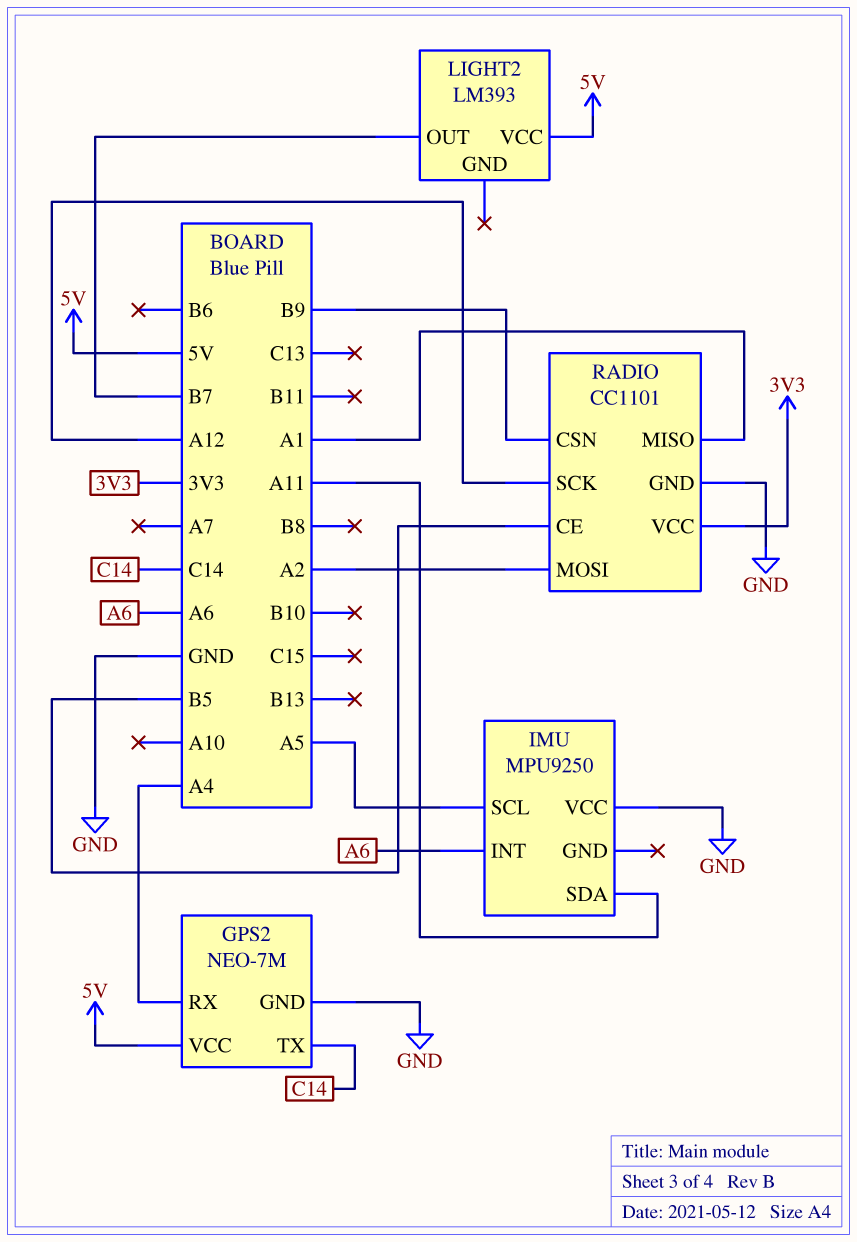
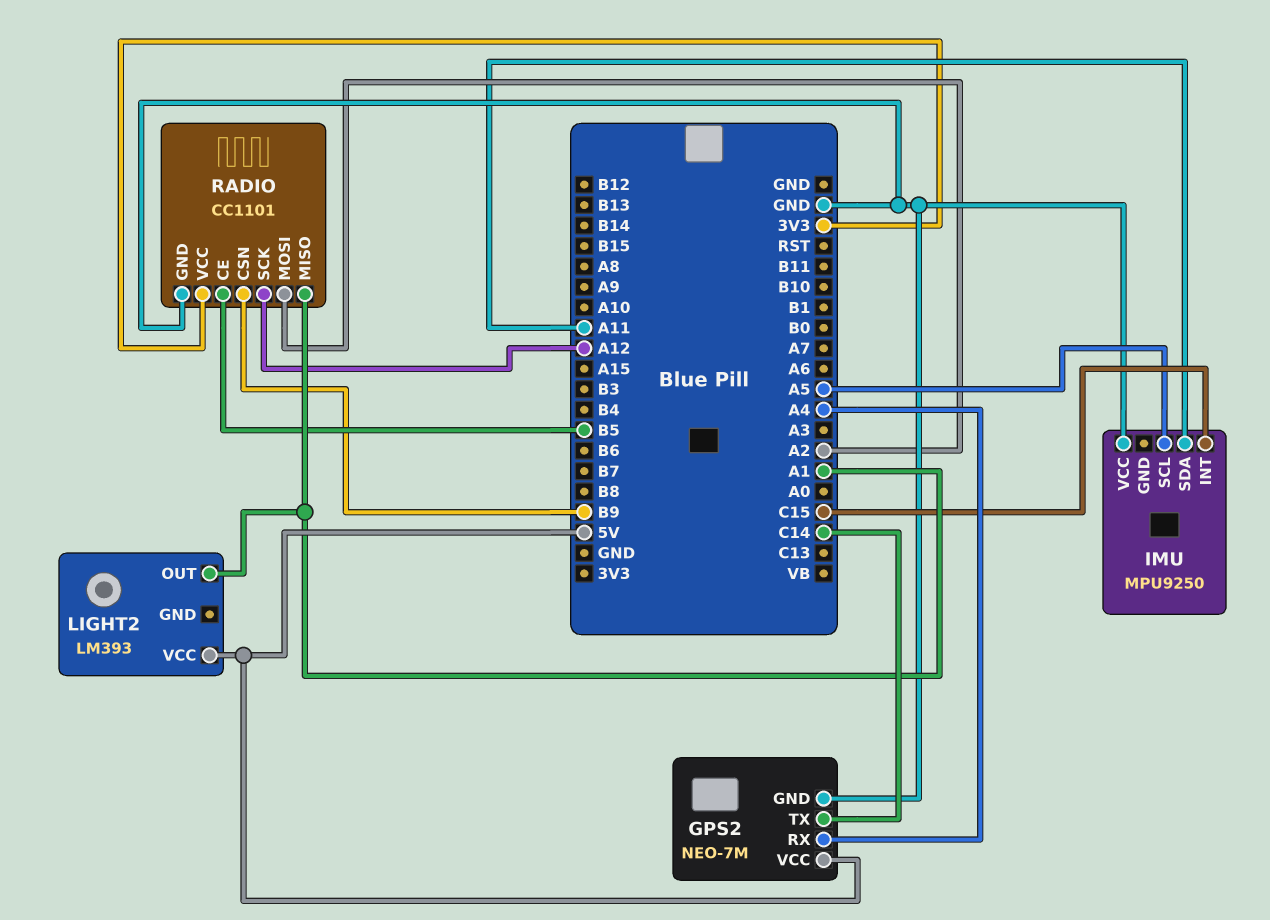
IMU pin INT: A6 -> C15
LIGHT2 pin OUT: B7 -> A1

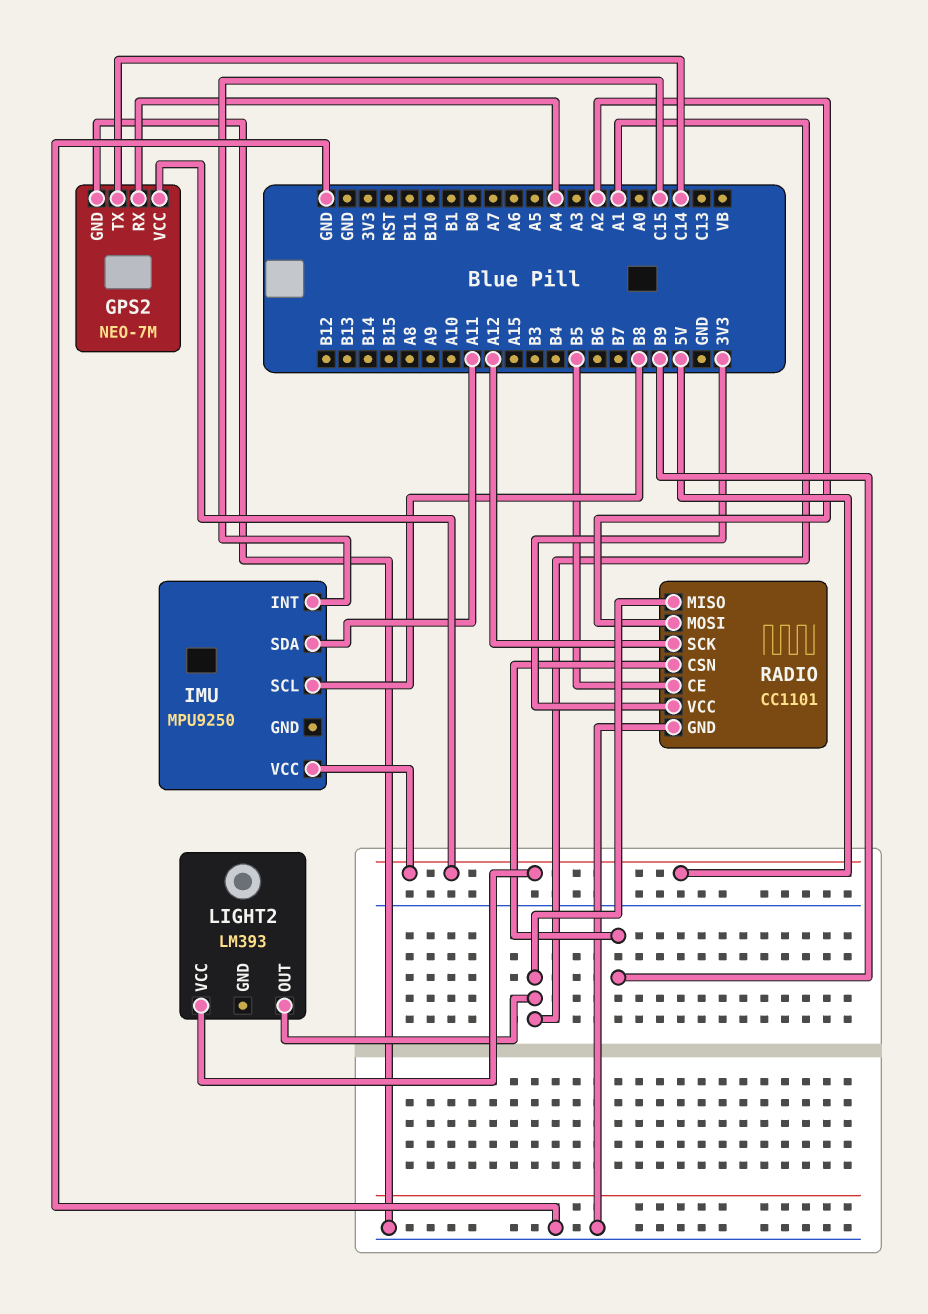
IMU pin SCL: A5 -> B8
IMU pin VCC: GND -> 5V

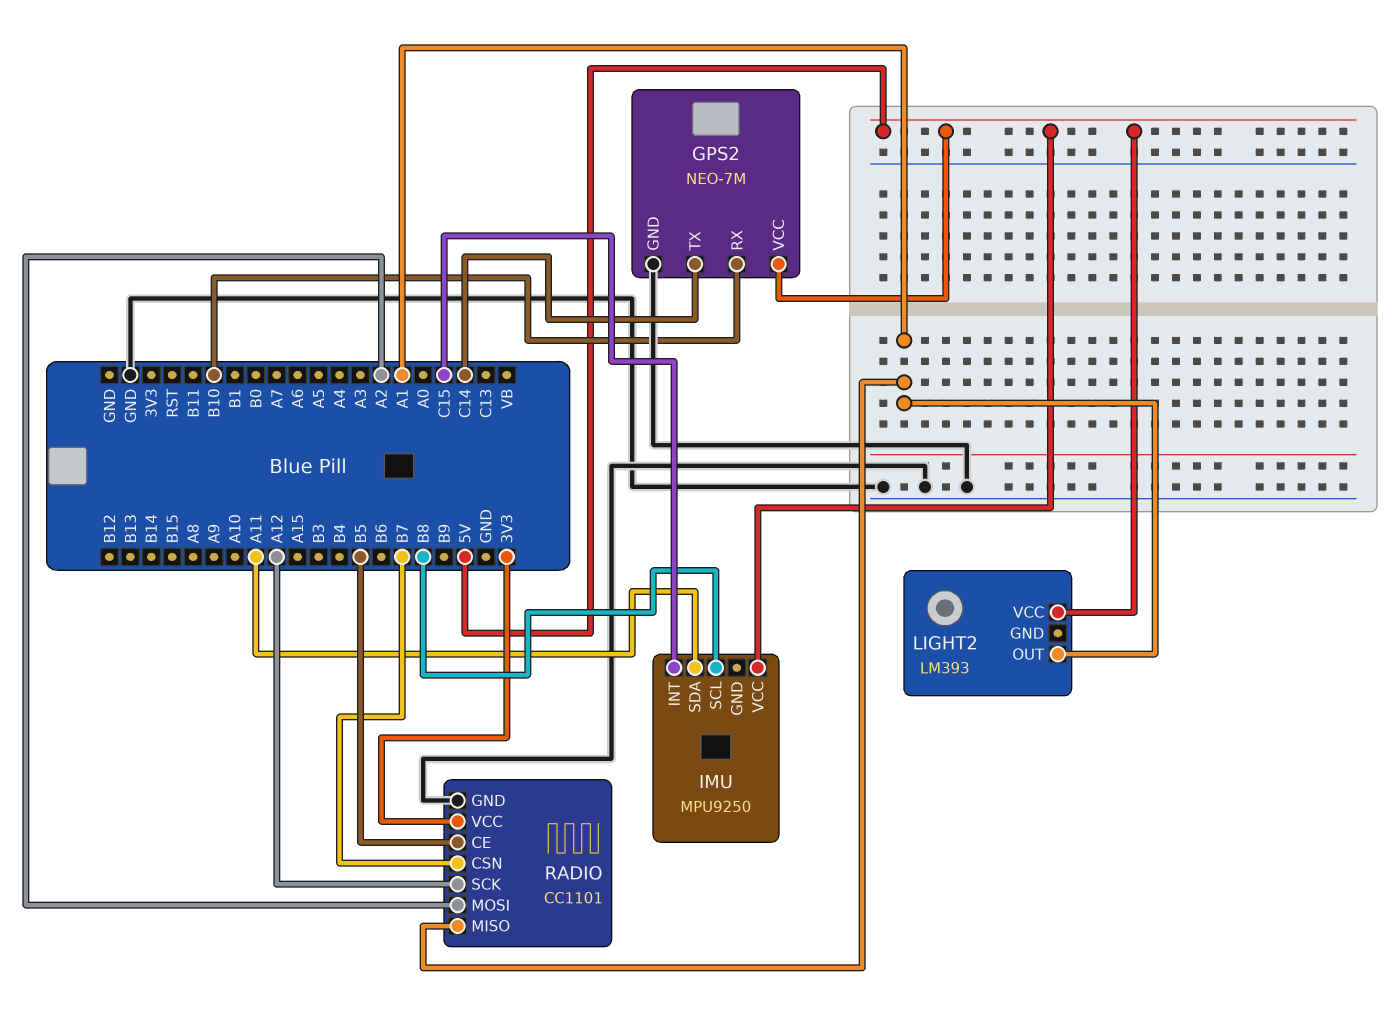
GPS2 pin RX: A4 -> B10
RADIO pin CSN: B9 -> B7

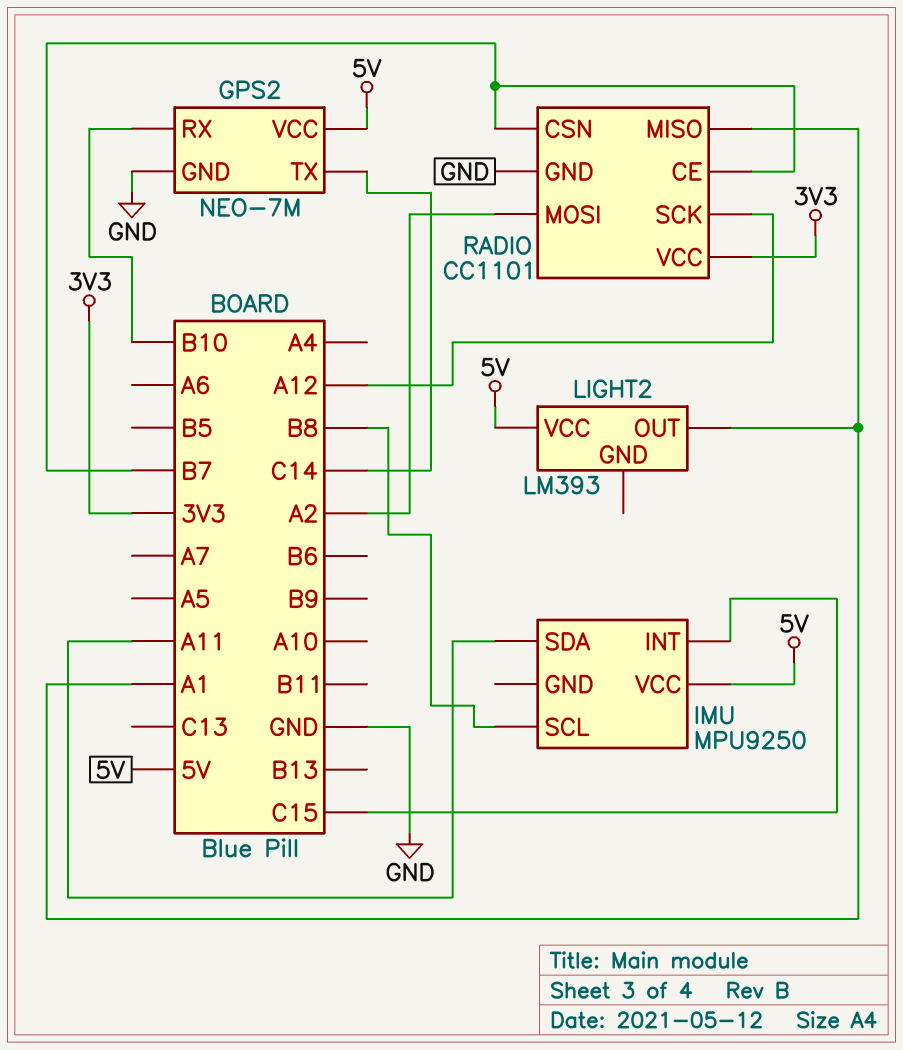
RADIO pin CE: B5 -> B7

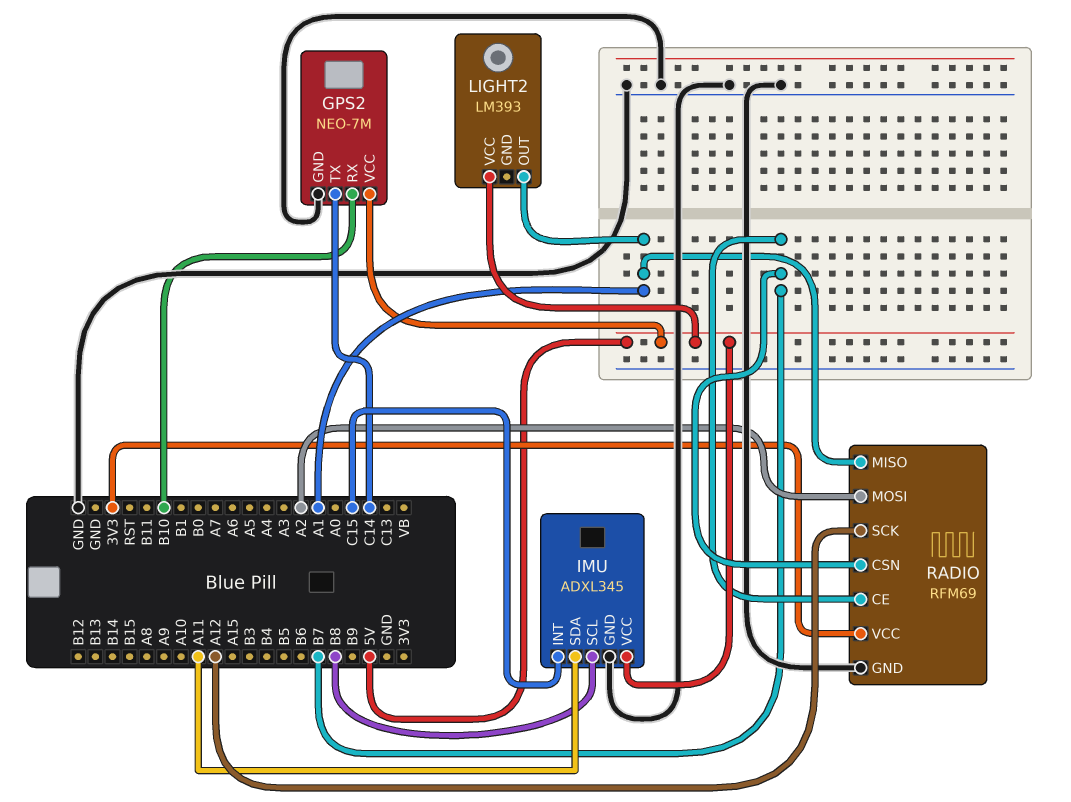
IMU: MPU9250 -> ADXL345
IMU pin GND: none -> GND
RADIO: CC1101 -> RFM69

